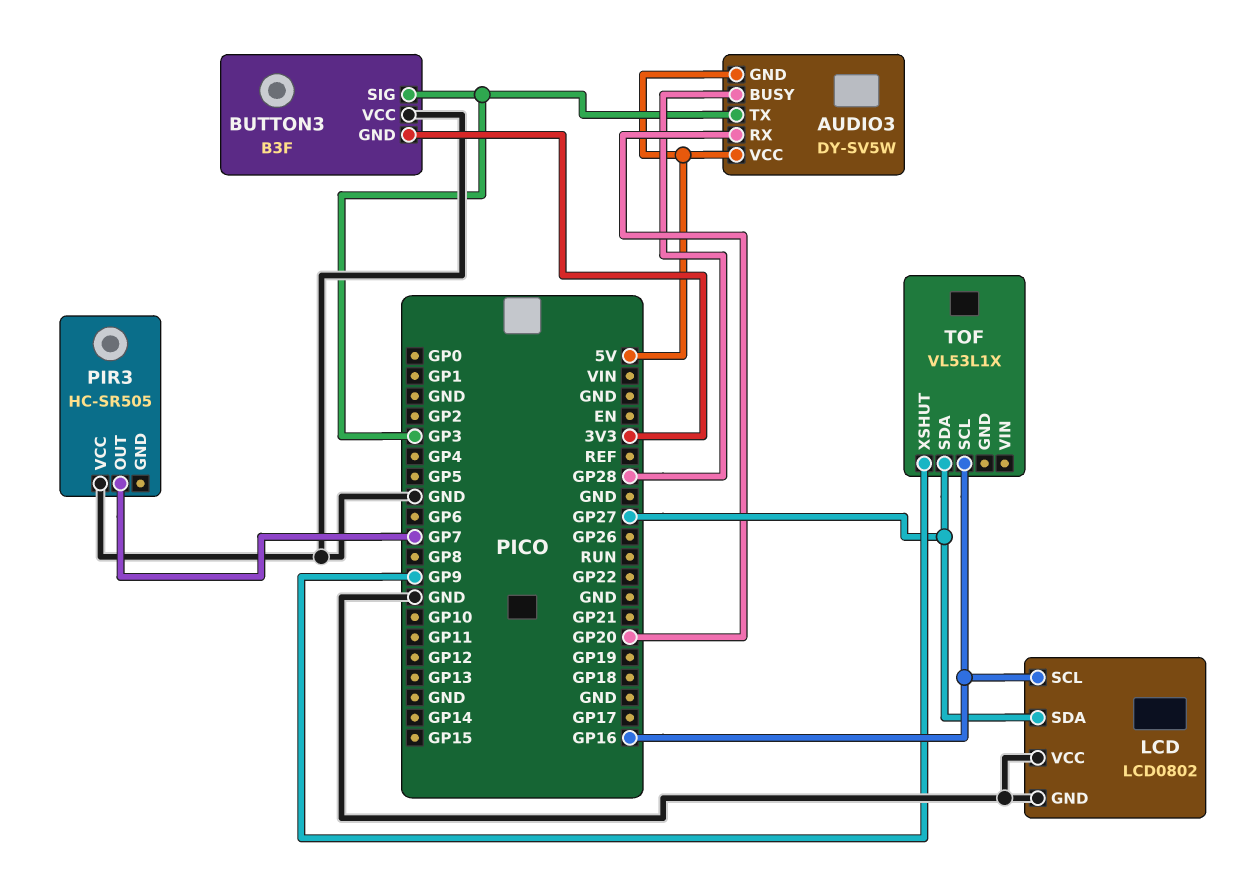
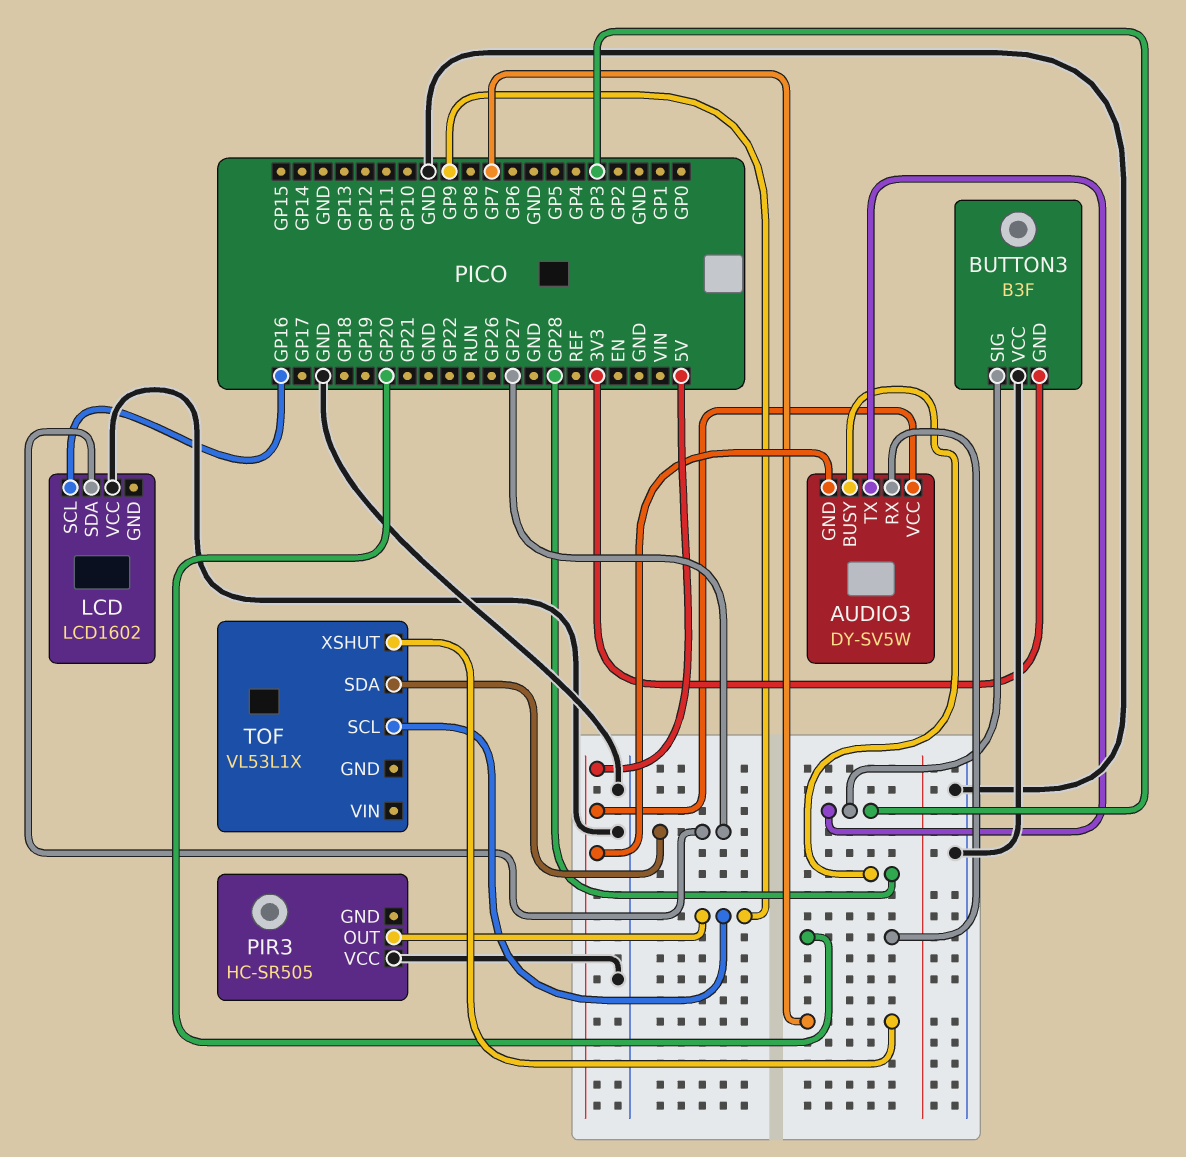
LCD: LCD0802 -> LCD1602
LCD pin GND: GND -> none
PIR3 pin OUT: GP7 -> GP9
TOF pin SCL: GP16 -> GP9
TOF pin XSHUT: GP9 -> GP7

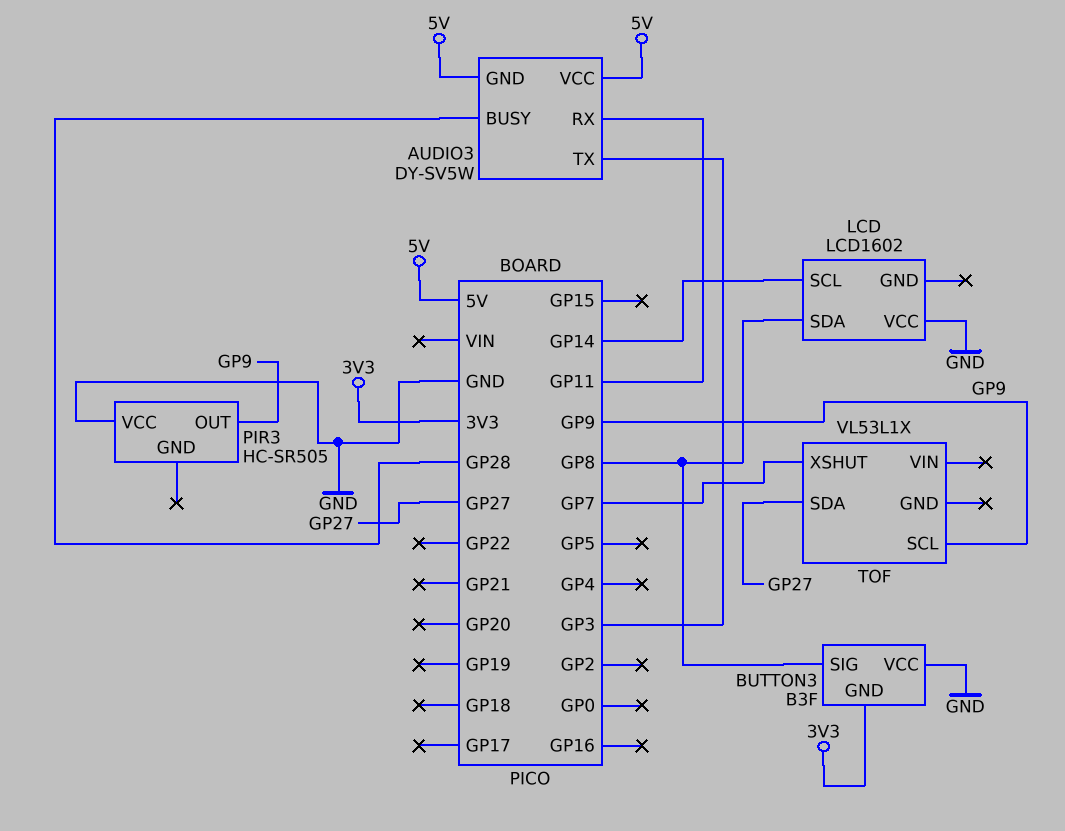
AUDIO3 pin RX: GP20 -> GP11
BUTTON3 pin SIG: GP3 -> GP8
LCD pin SCL: GP16 -> GP14
LCD pin SDA: GP27 -> GP8

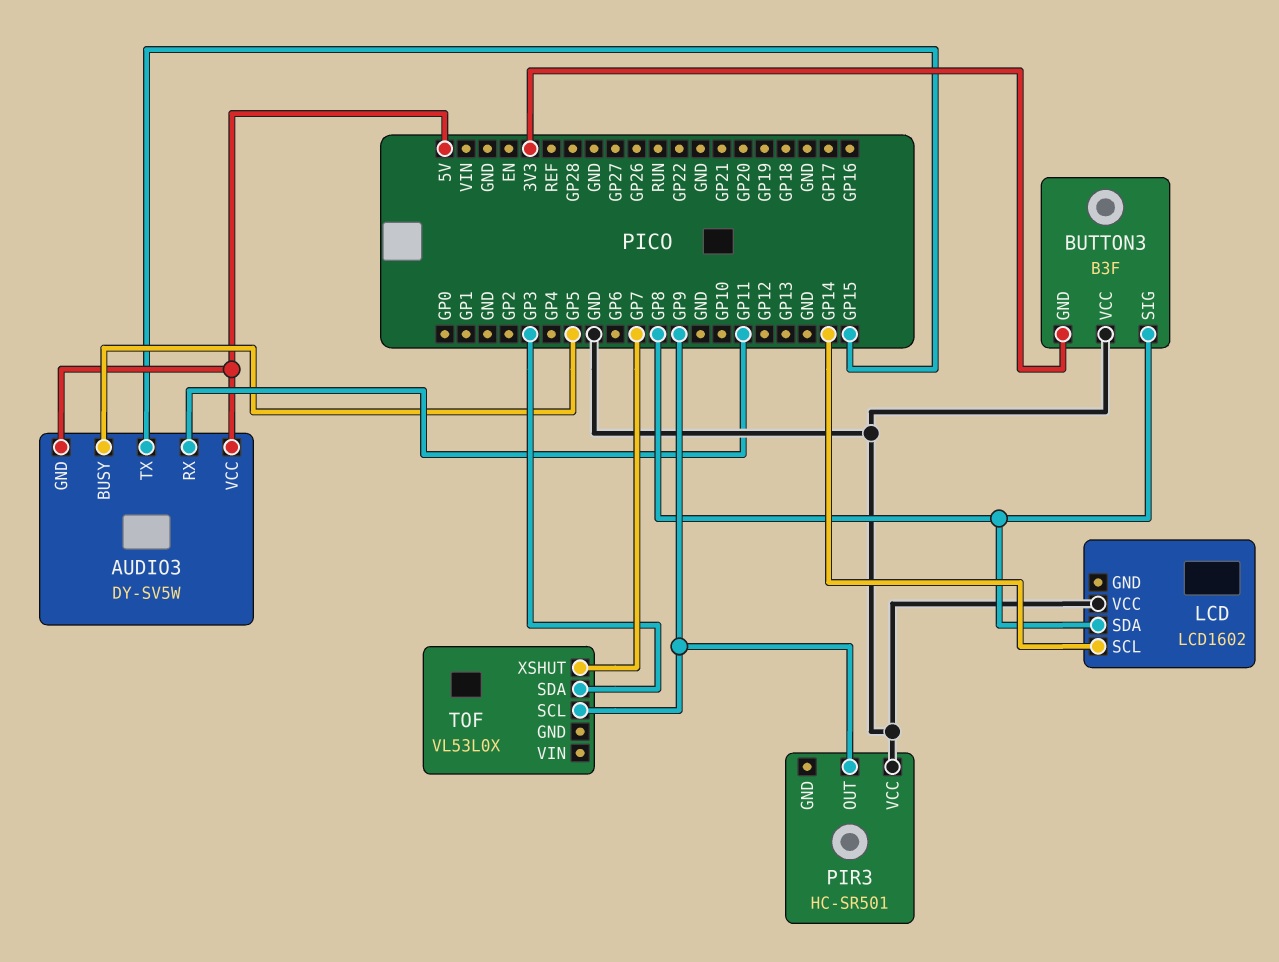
AUDIO3 pin BUSY: GP28 -> GP5
AUDIO3 pin TX: GP3 -> GP15
PIR3: HC-SR505 -> HC-SR501
TOF: VL53L1X -> VL53L0X
TOF pin SDA: GP27 -> GP3

